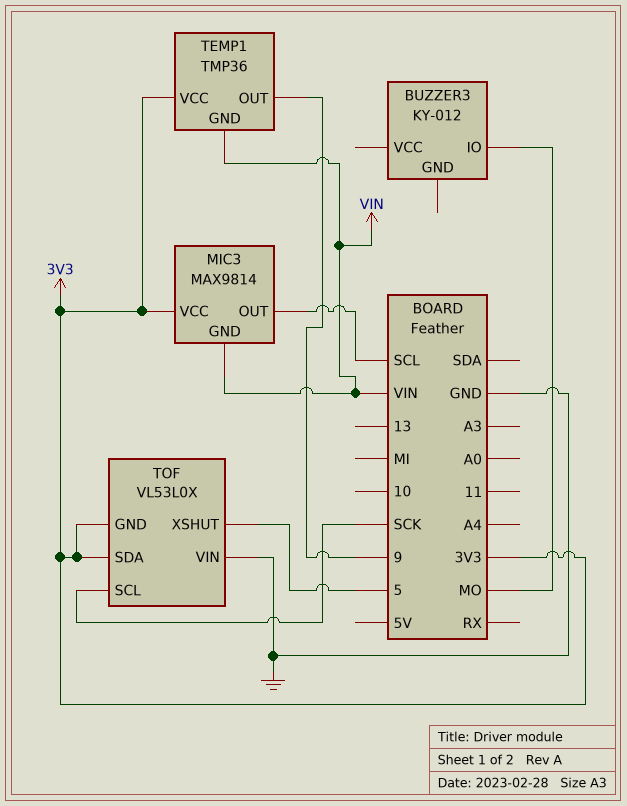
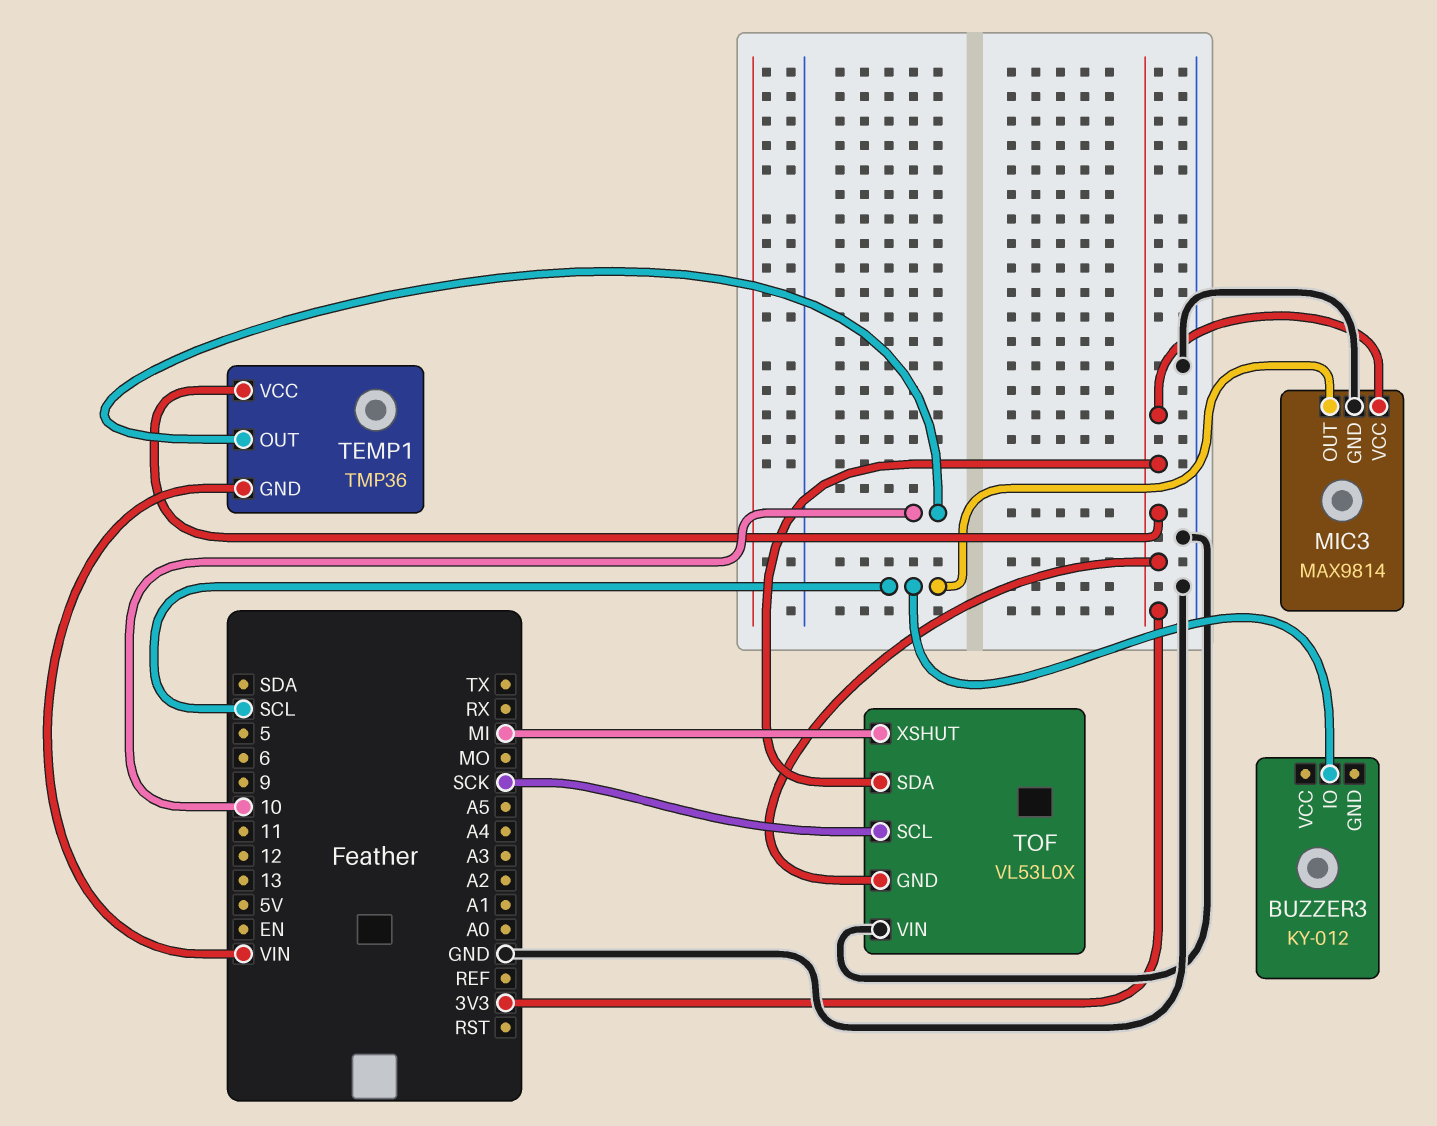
BUZZER3 pin IO: MO -> SCL
MIC3 pin GND: VIN -> GND
TEMP1 pin OUT: 9 -> 10
TOF pin XSHUT: 5 -> MI

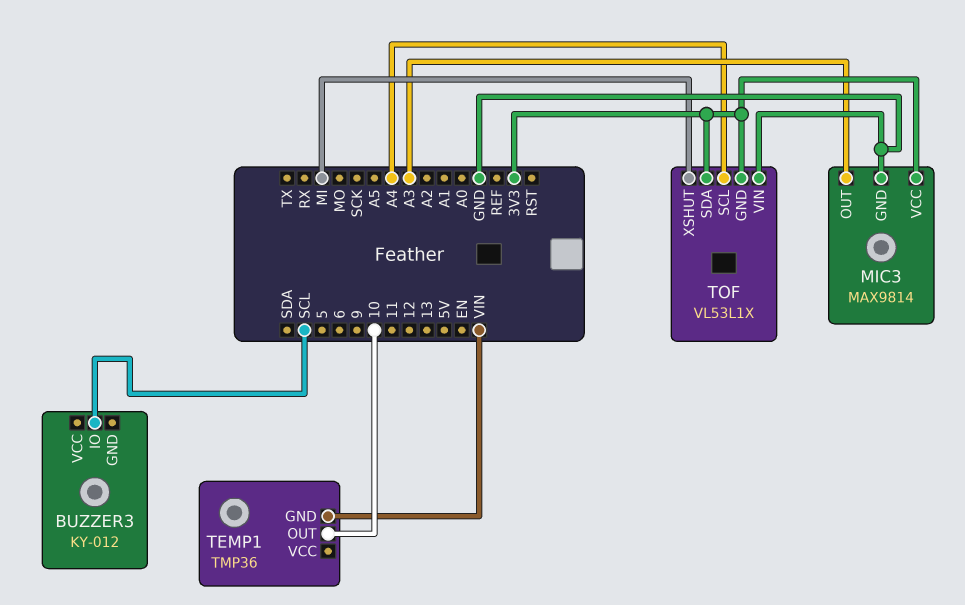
MIC3 pin OUT: SCL -> A3
TEMP1 pin VCC: 3V3 -> none
TOF: VL53L0X -> VL53L1X
TOF pin SCL: SCK -> A4

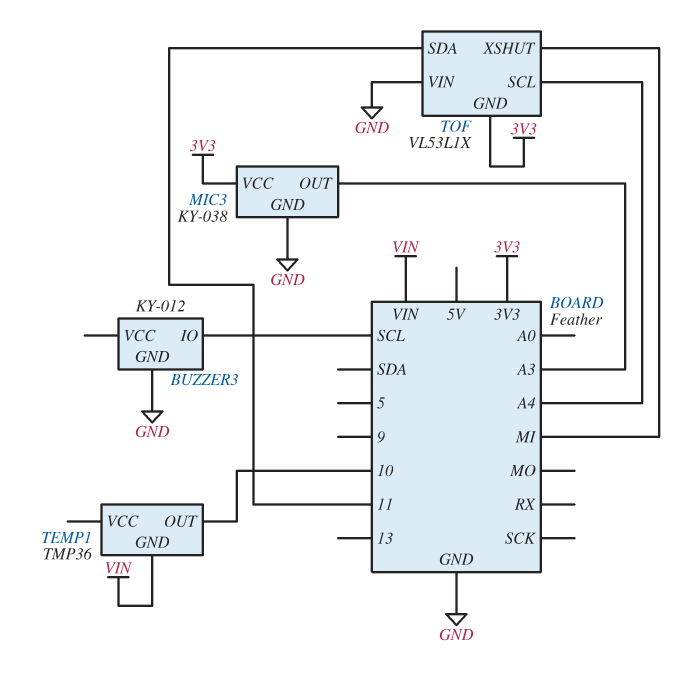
BUZZER3 pin GND: none -> GND
MIC3: MAX9814 -> KY-038
TOF pin SDA: 3V3 -> 11

